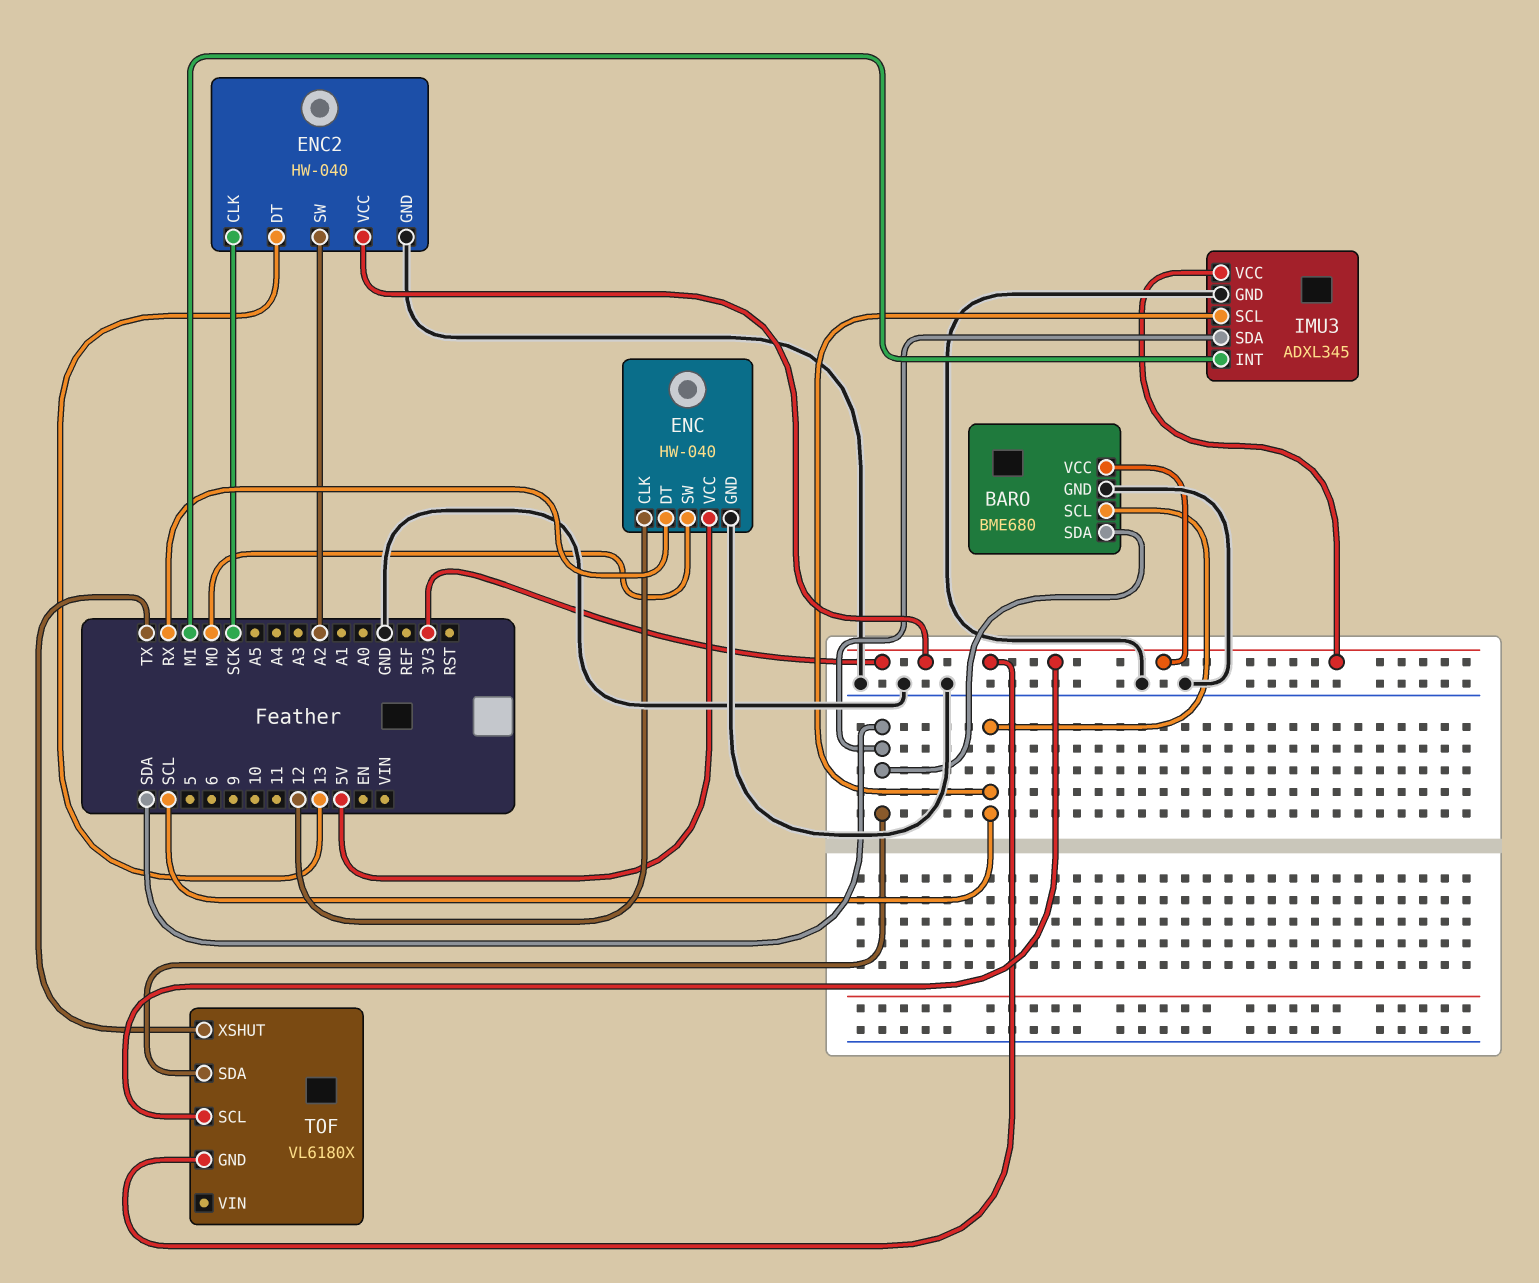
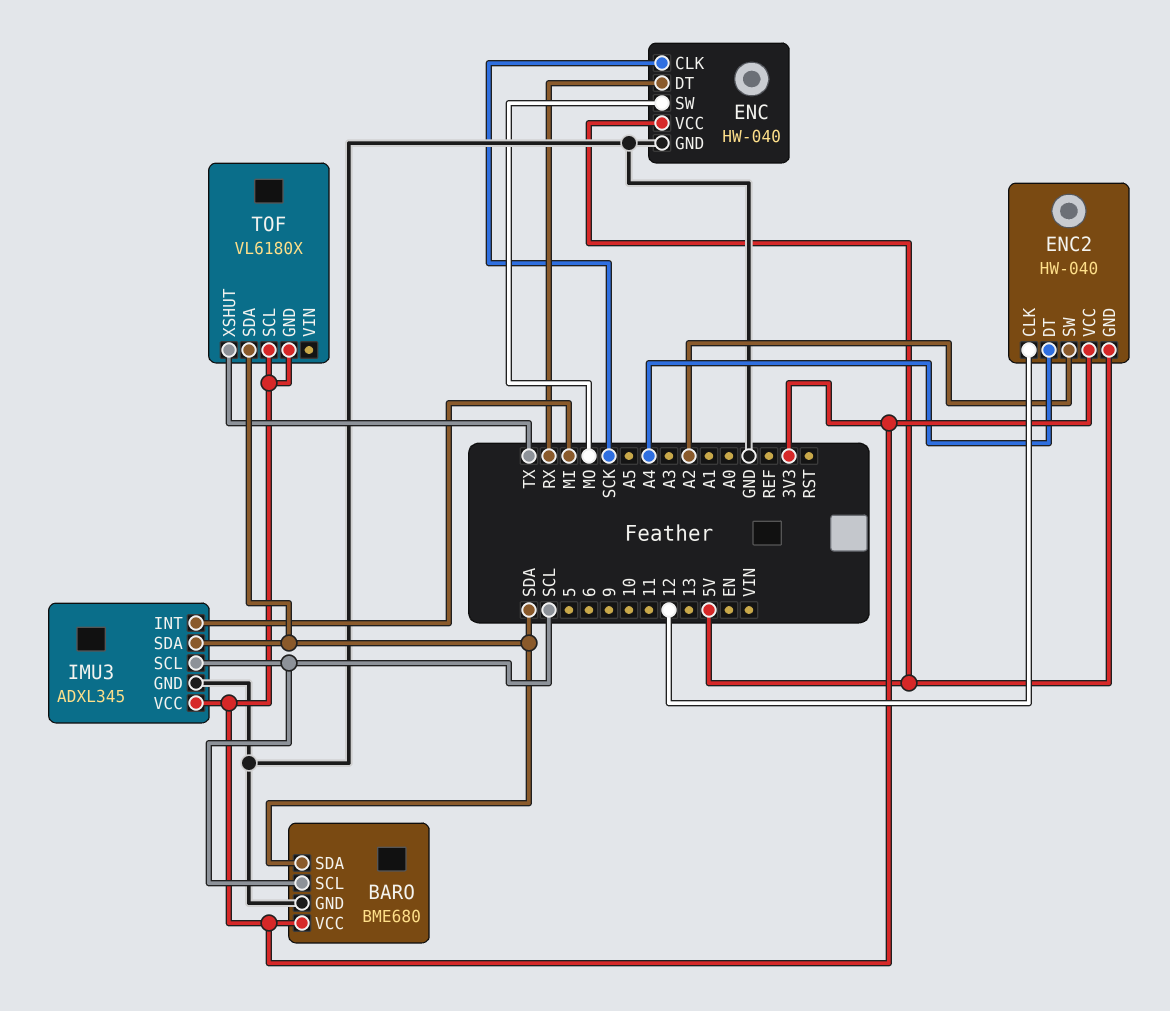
ENC pin CLK: 12 -> SCK
ENC2 pin CLK: SCK -> 12
ENC2 pin DT: 13 -> A4
ENC2 pin GND: GND -> 5V

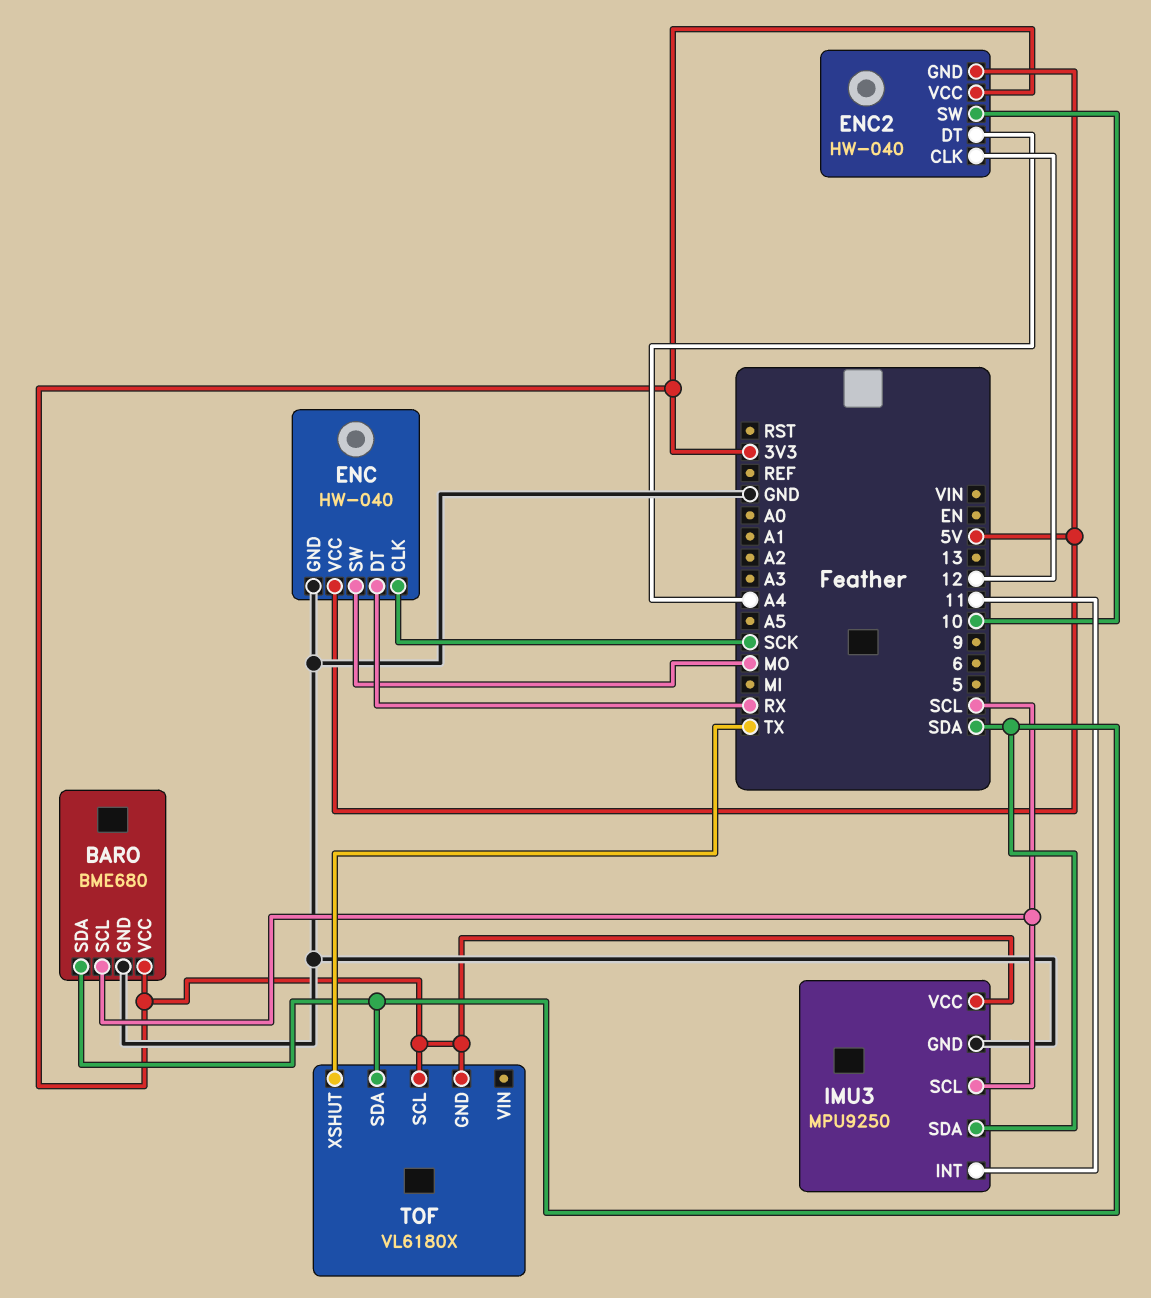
ENC2 pin SW: A2 -> 10
IMU3: ADXL345 -> MPU9250
IMU3 pin INT: MI -> 11

